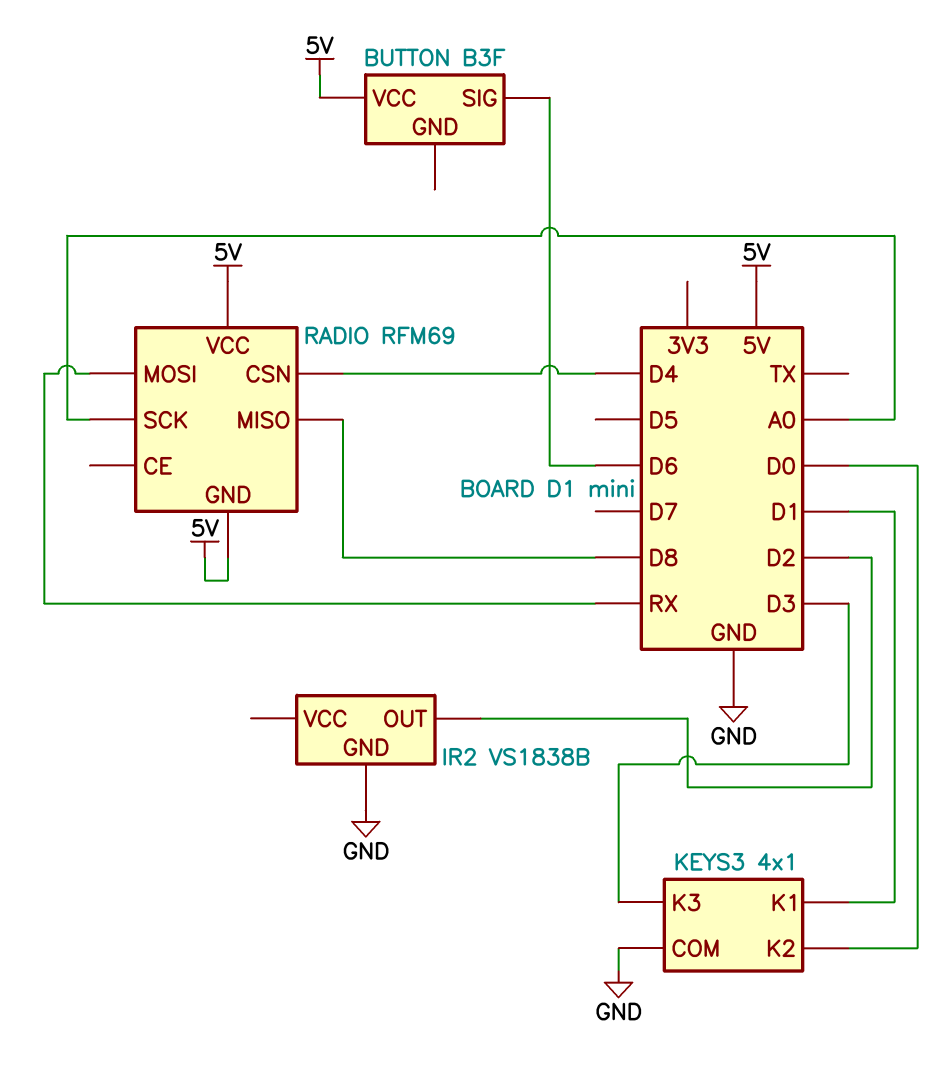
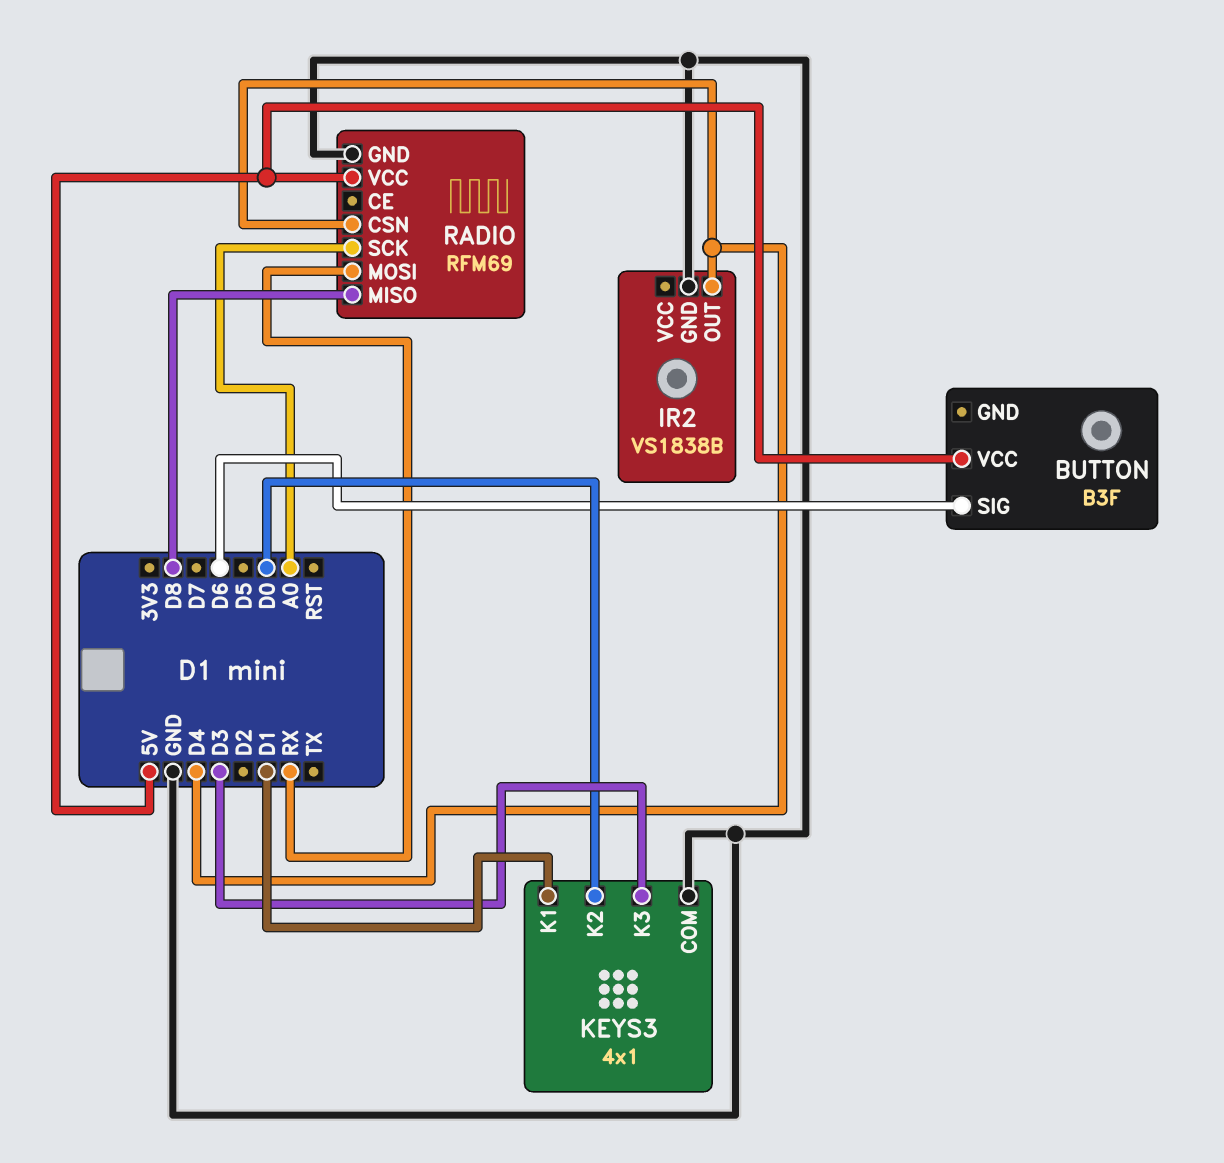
IR2 pin OUT: D2 -> D4
RADIO pin GND: 5V -> GND

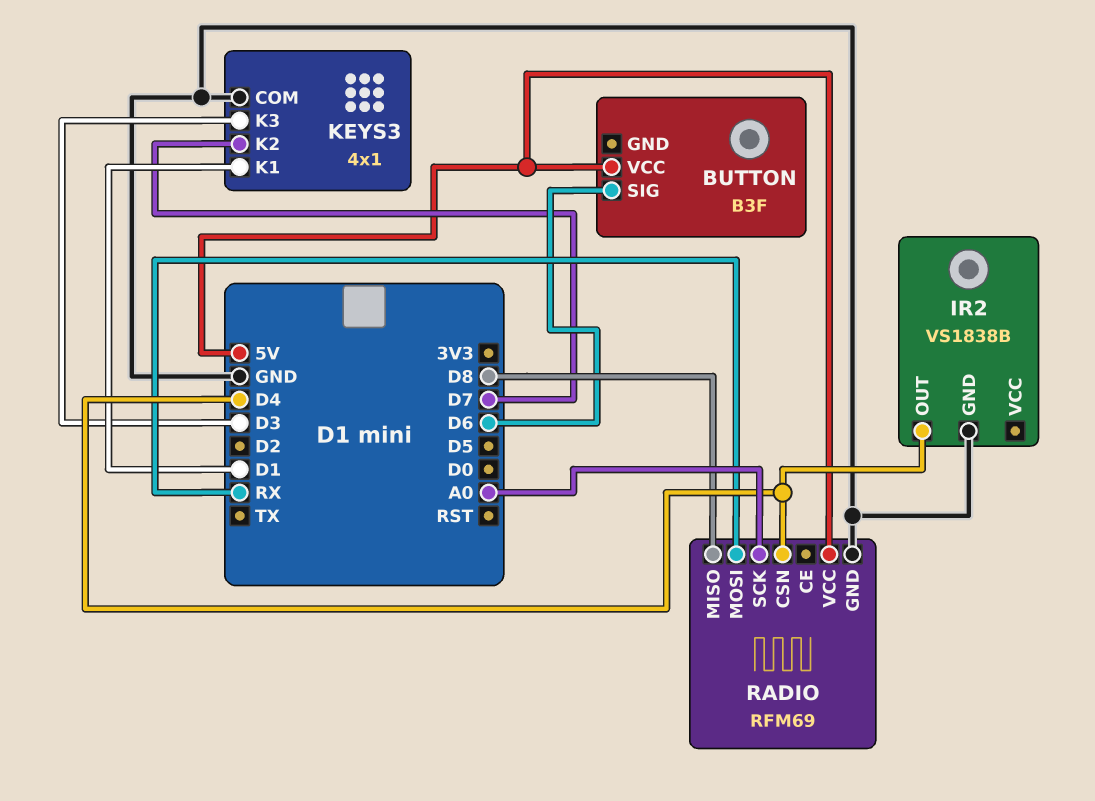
KEYS3 pin K2: D0 -> D7

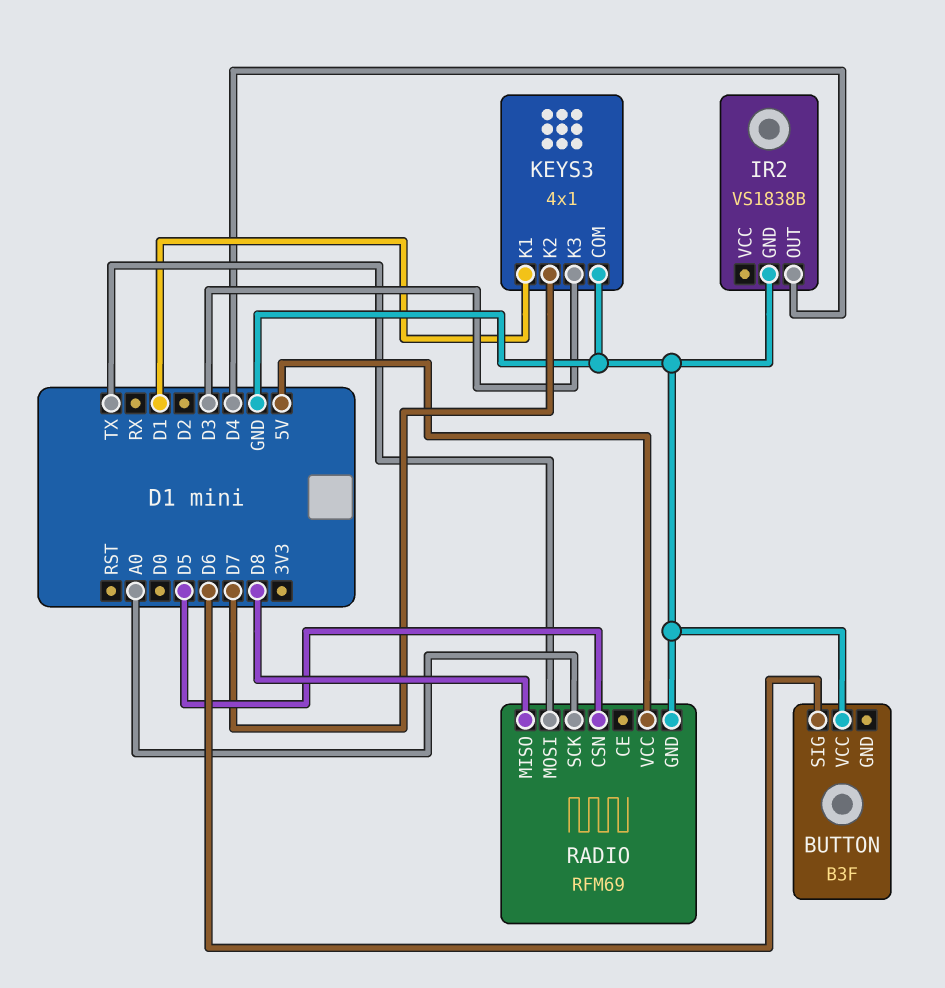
BUTTON pin VCC: 5V -> GND
RADIO pin CSN: D4 -> D5
RADIO pin MOSI: RX -> TX

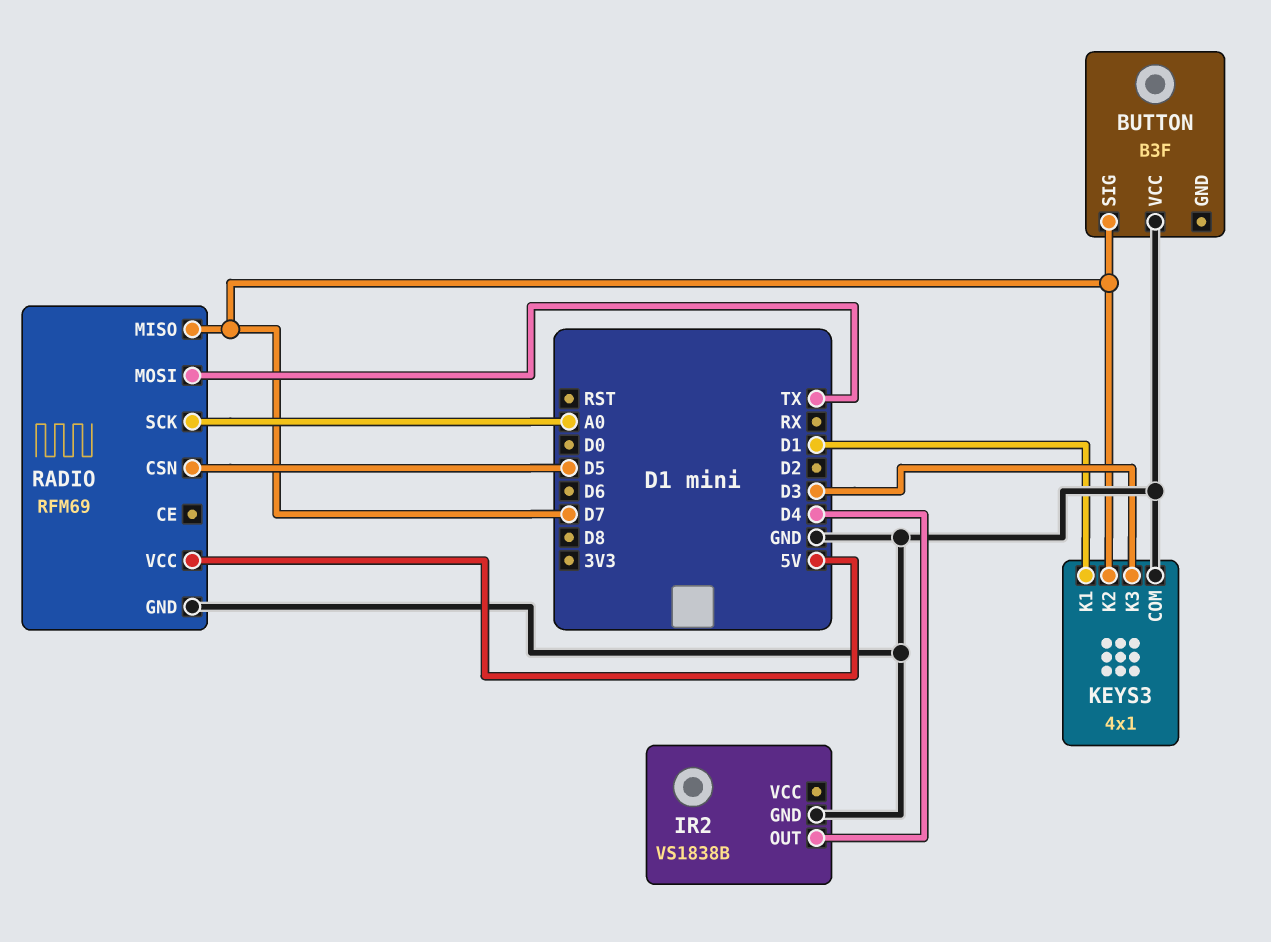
BUTTON pin SIG: D6 -> D7
RADIO pin MISO: D8 -> D7

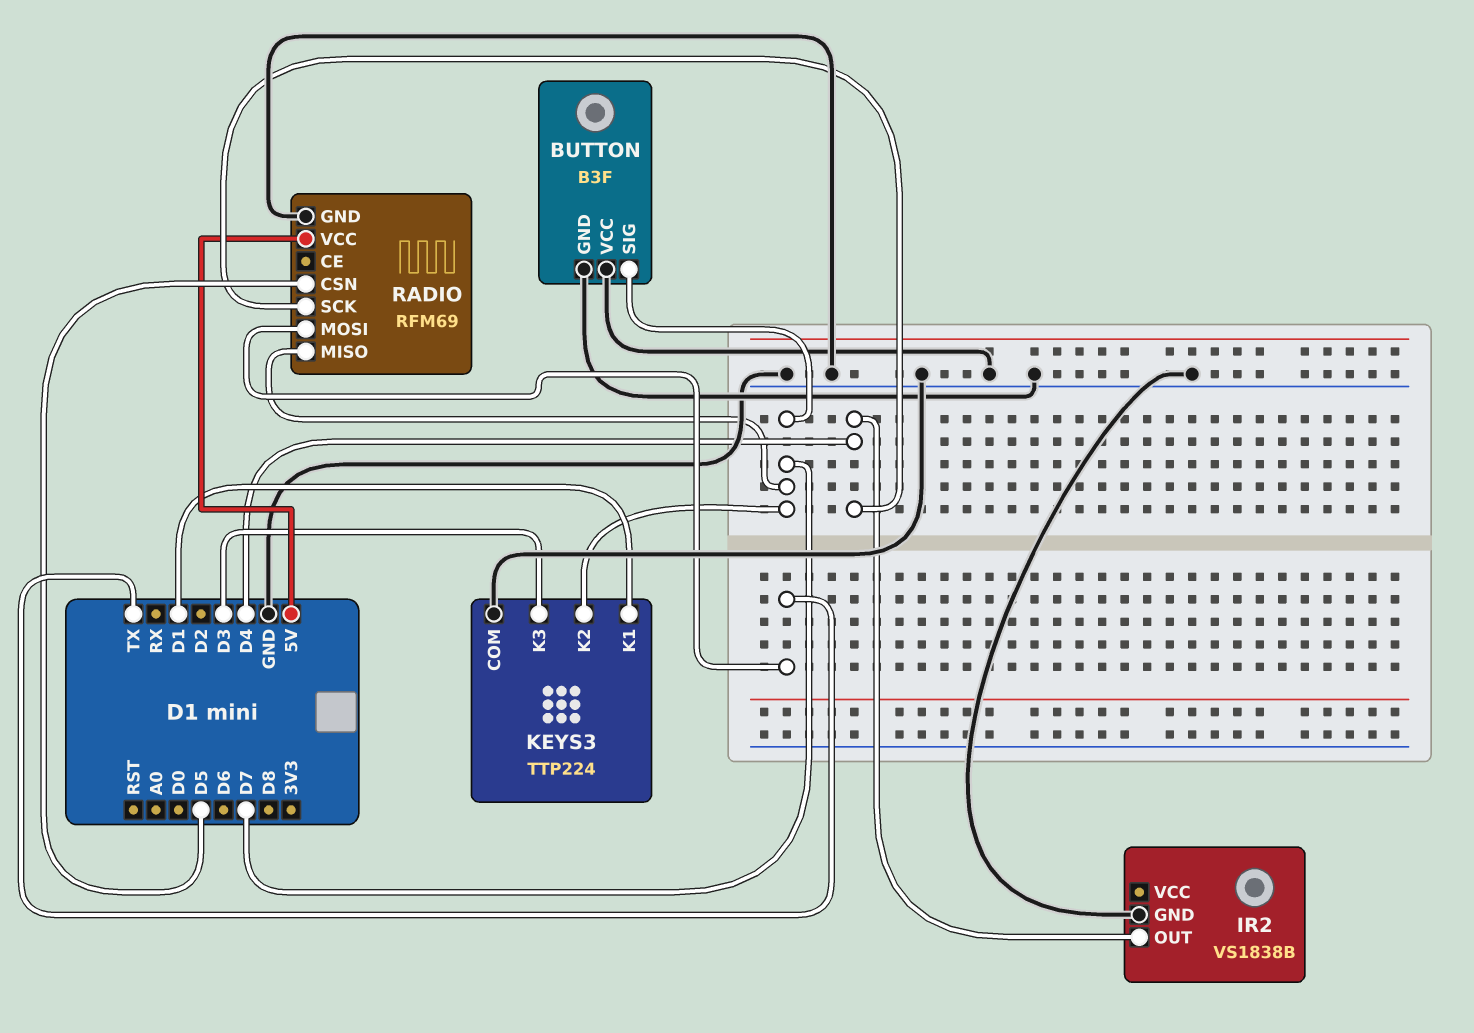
BUTTON pin GND: none -> GND
KEYS3: 4x1 -> TTP224
RADIO pin SCK: A0 -> D4

